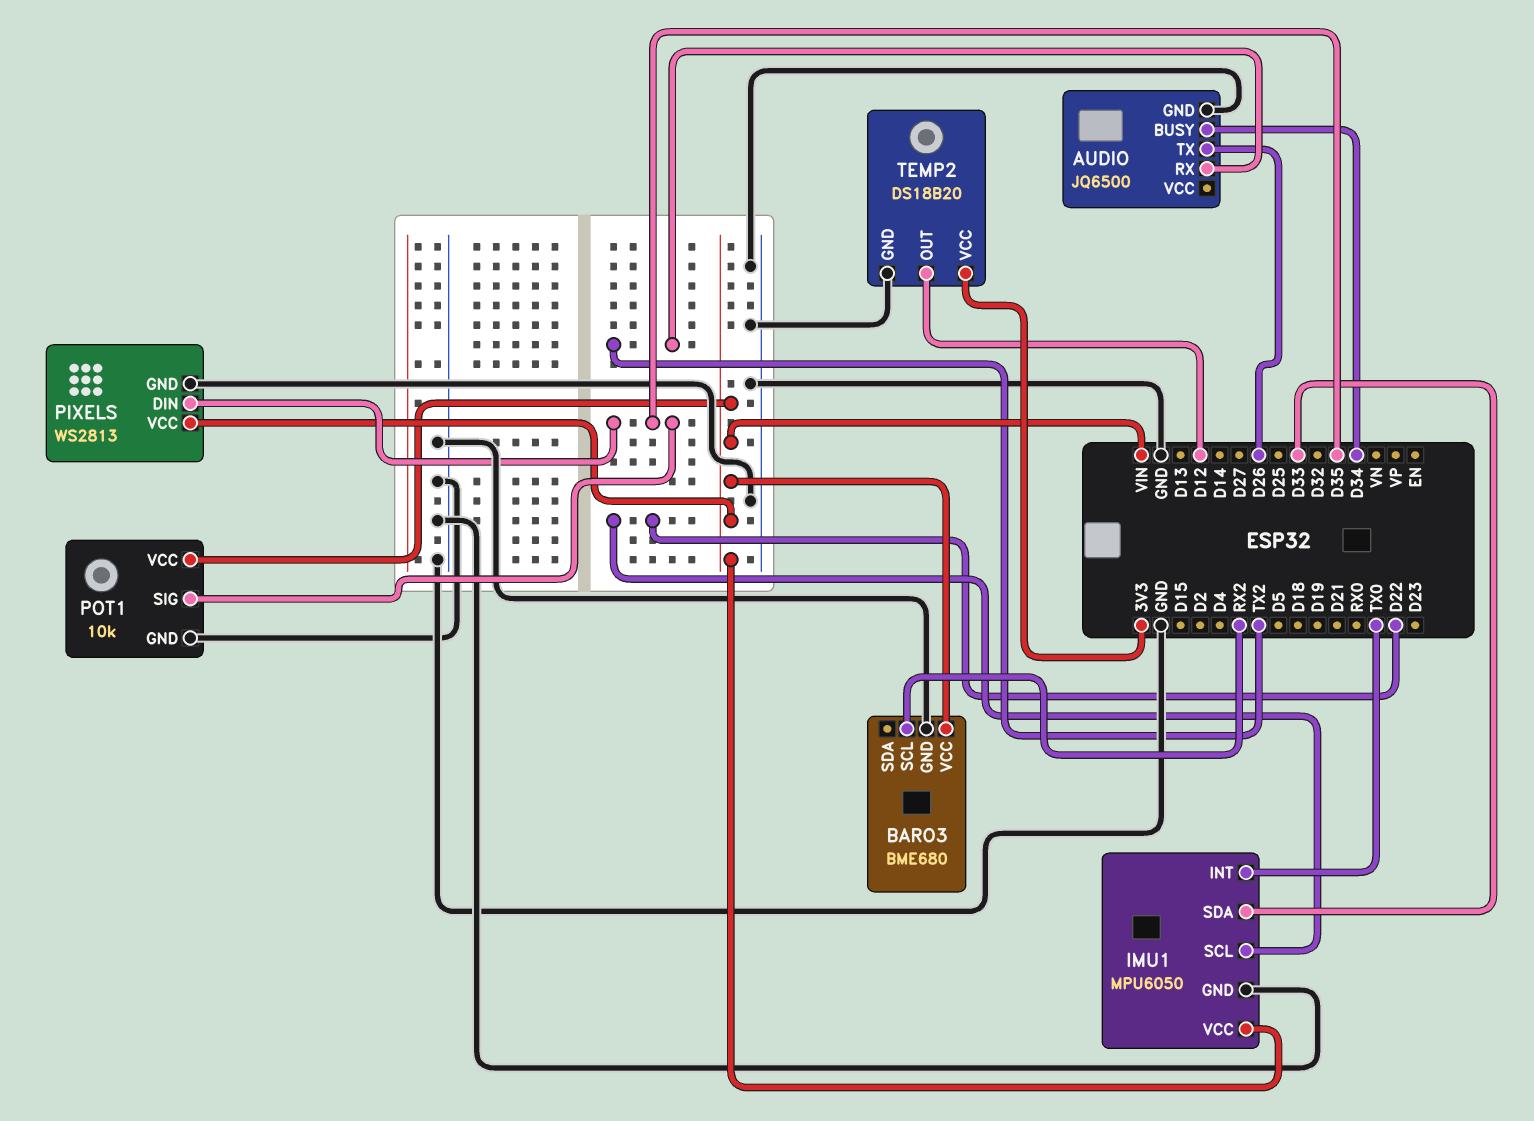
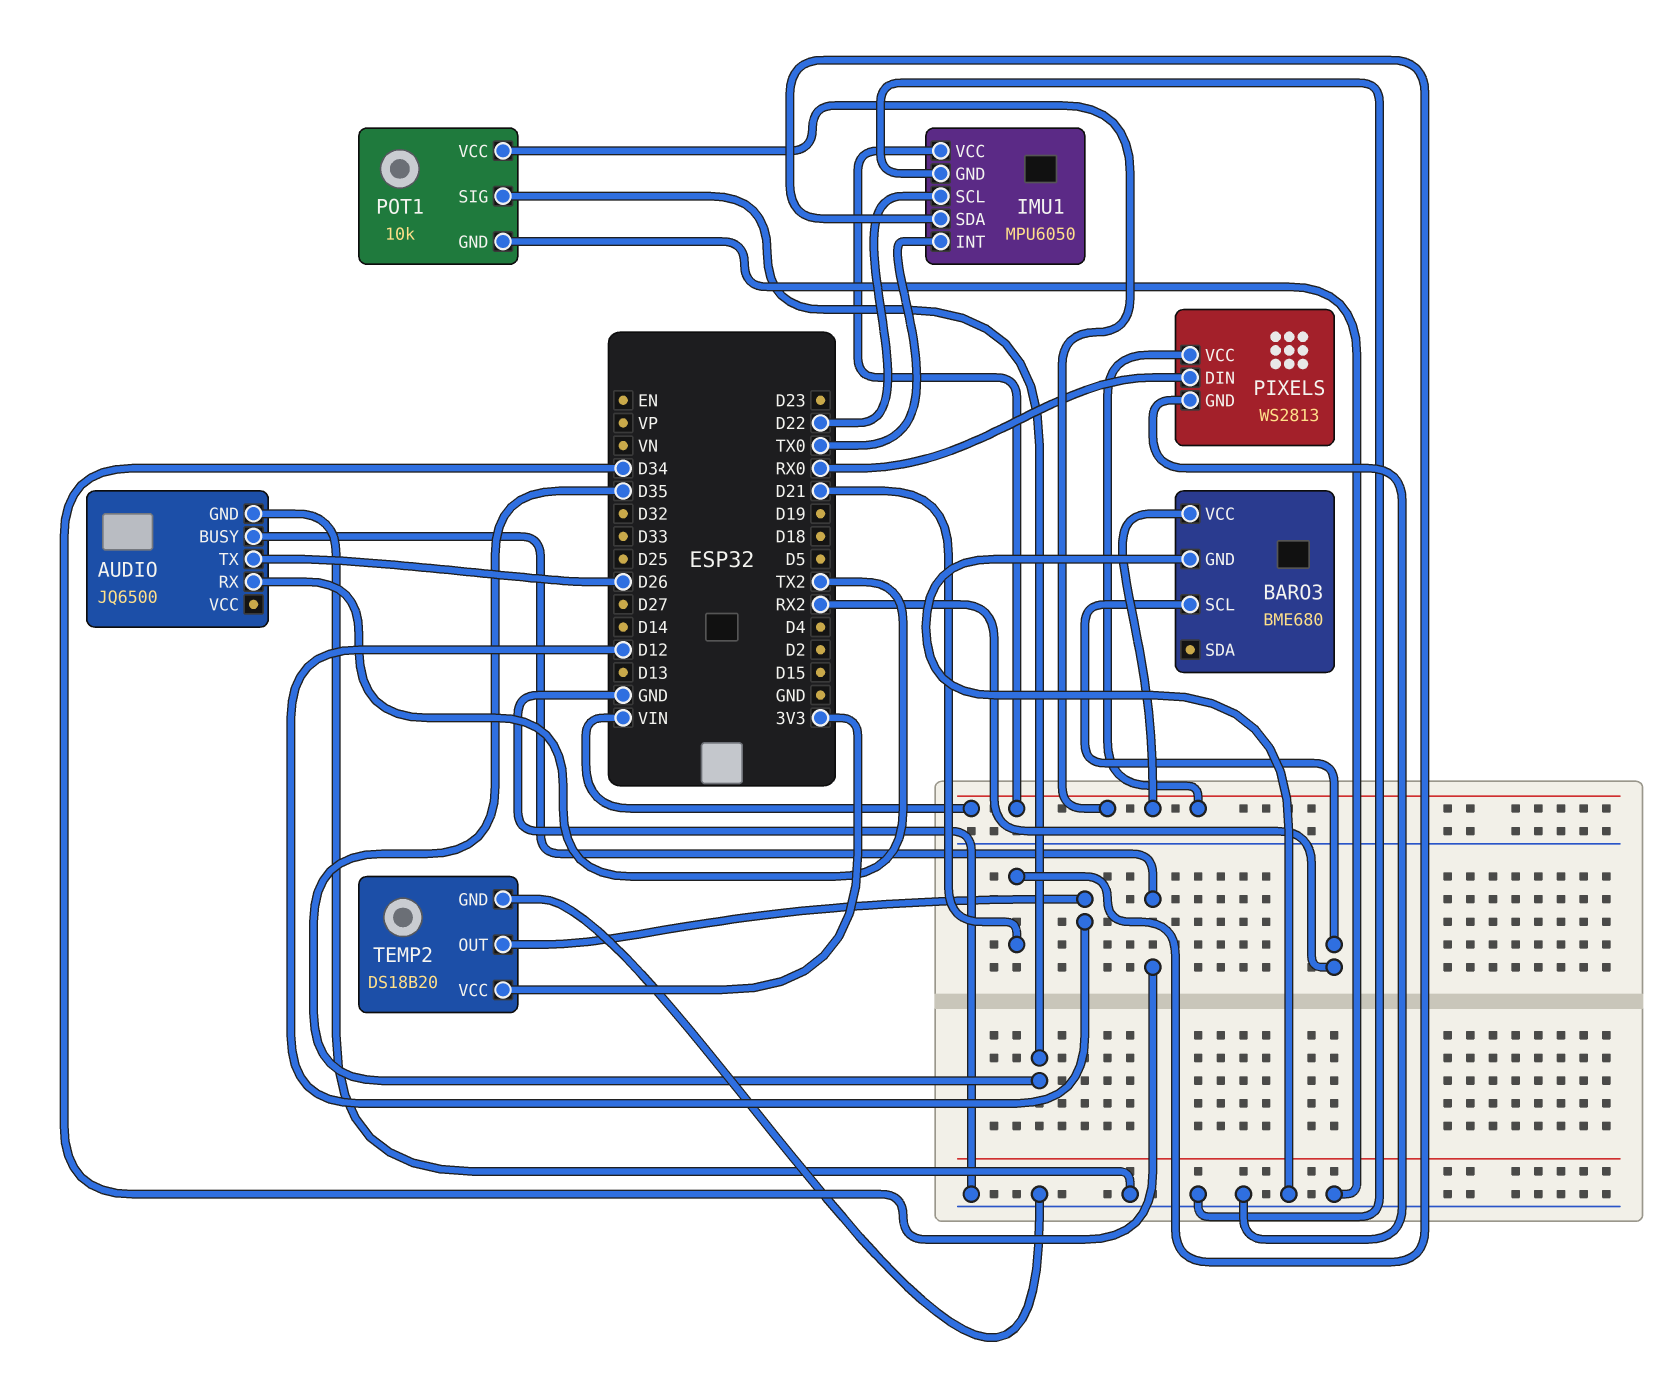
IMU1 pin SDA: D33 -> D21
PIXELS pin DIN: D35 -> RX0

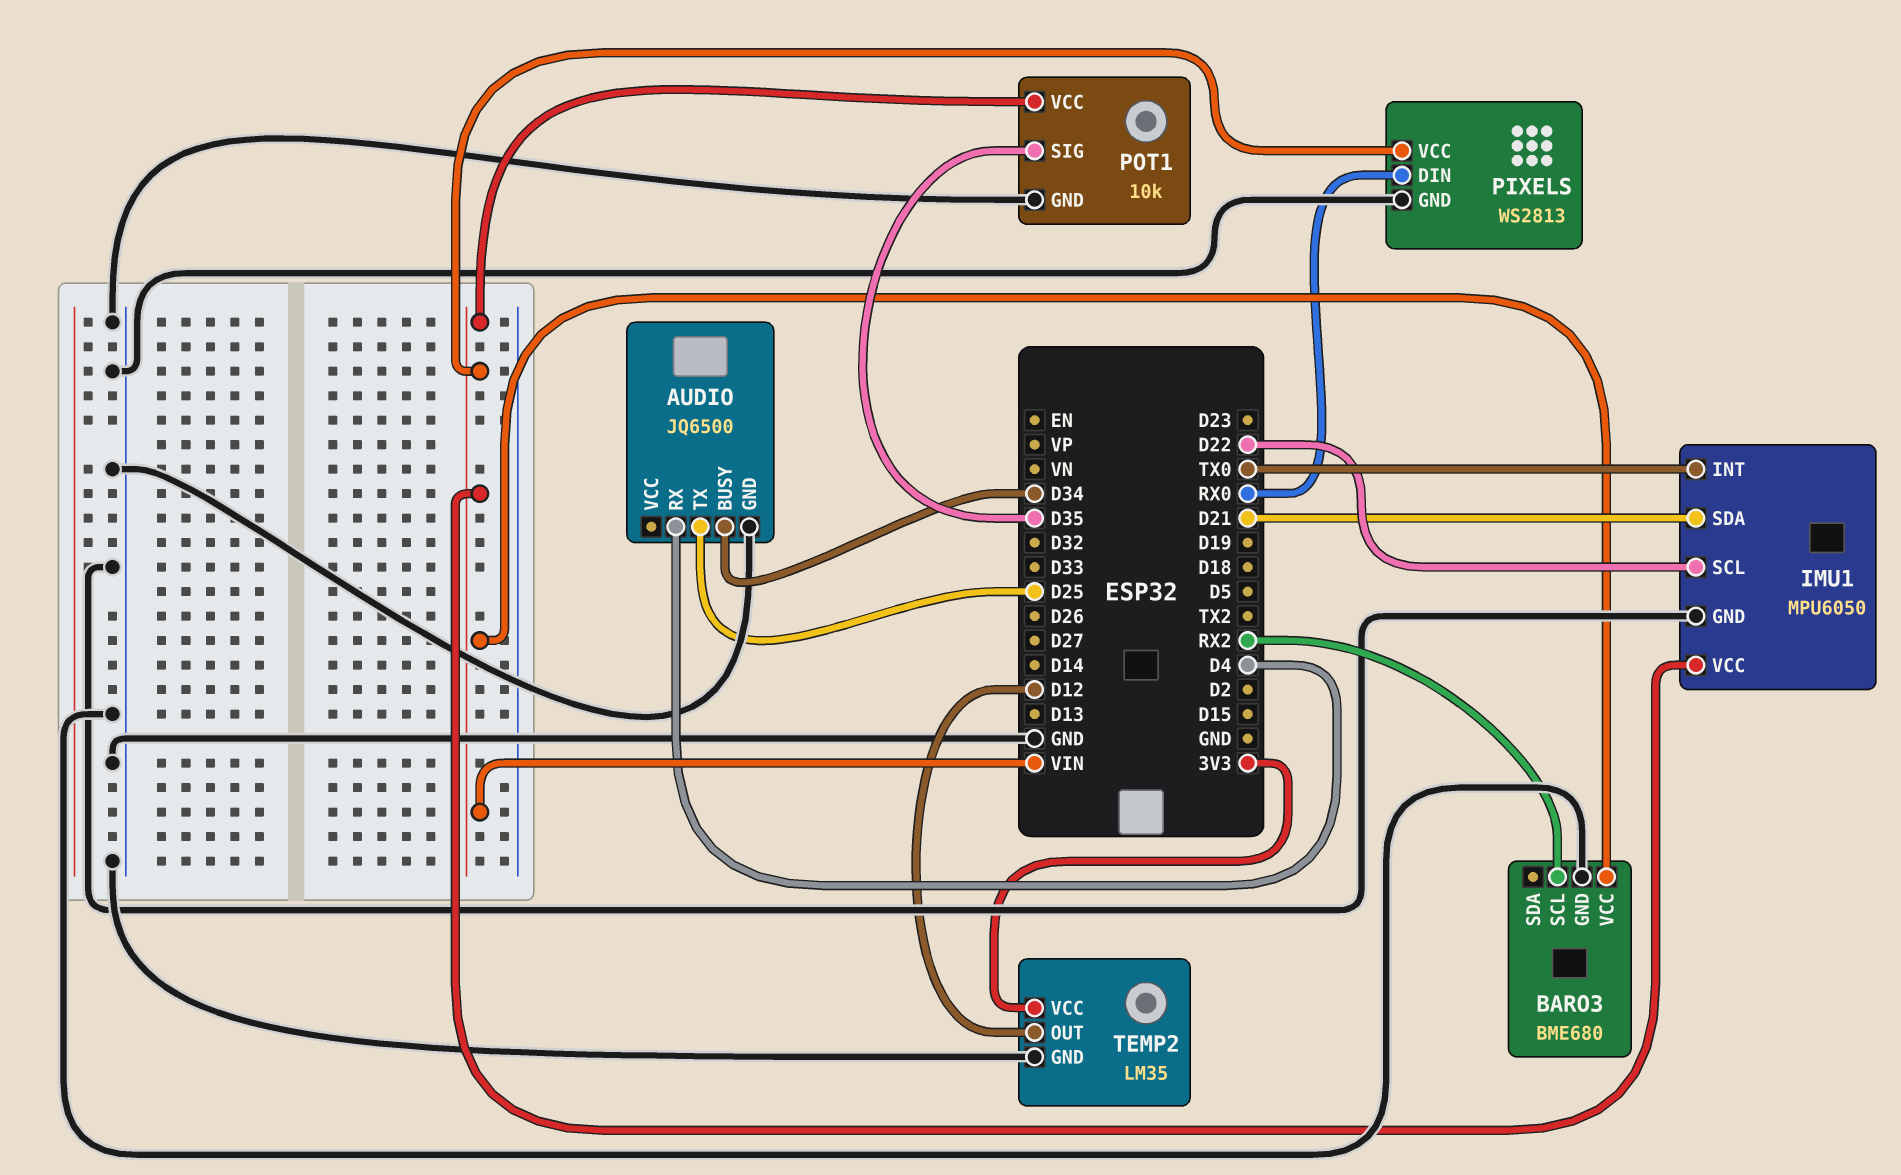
AUDIO pin RX: TX2 -> D4
AUDIO pin TX: D26 -> D25
TEMP2: DS18B20 -> LM35

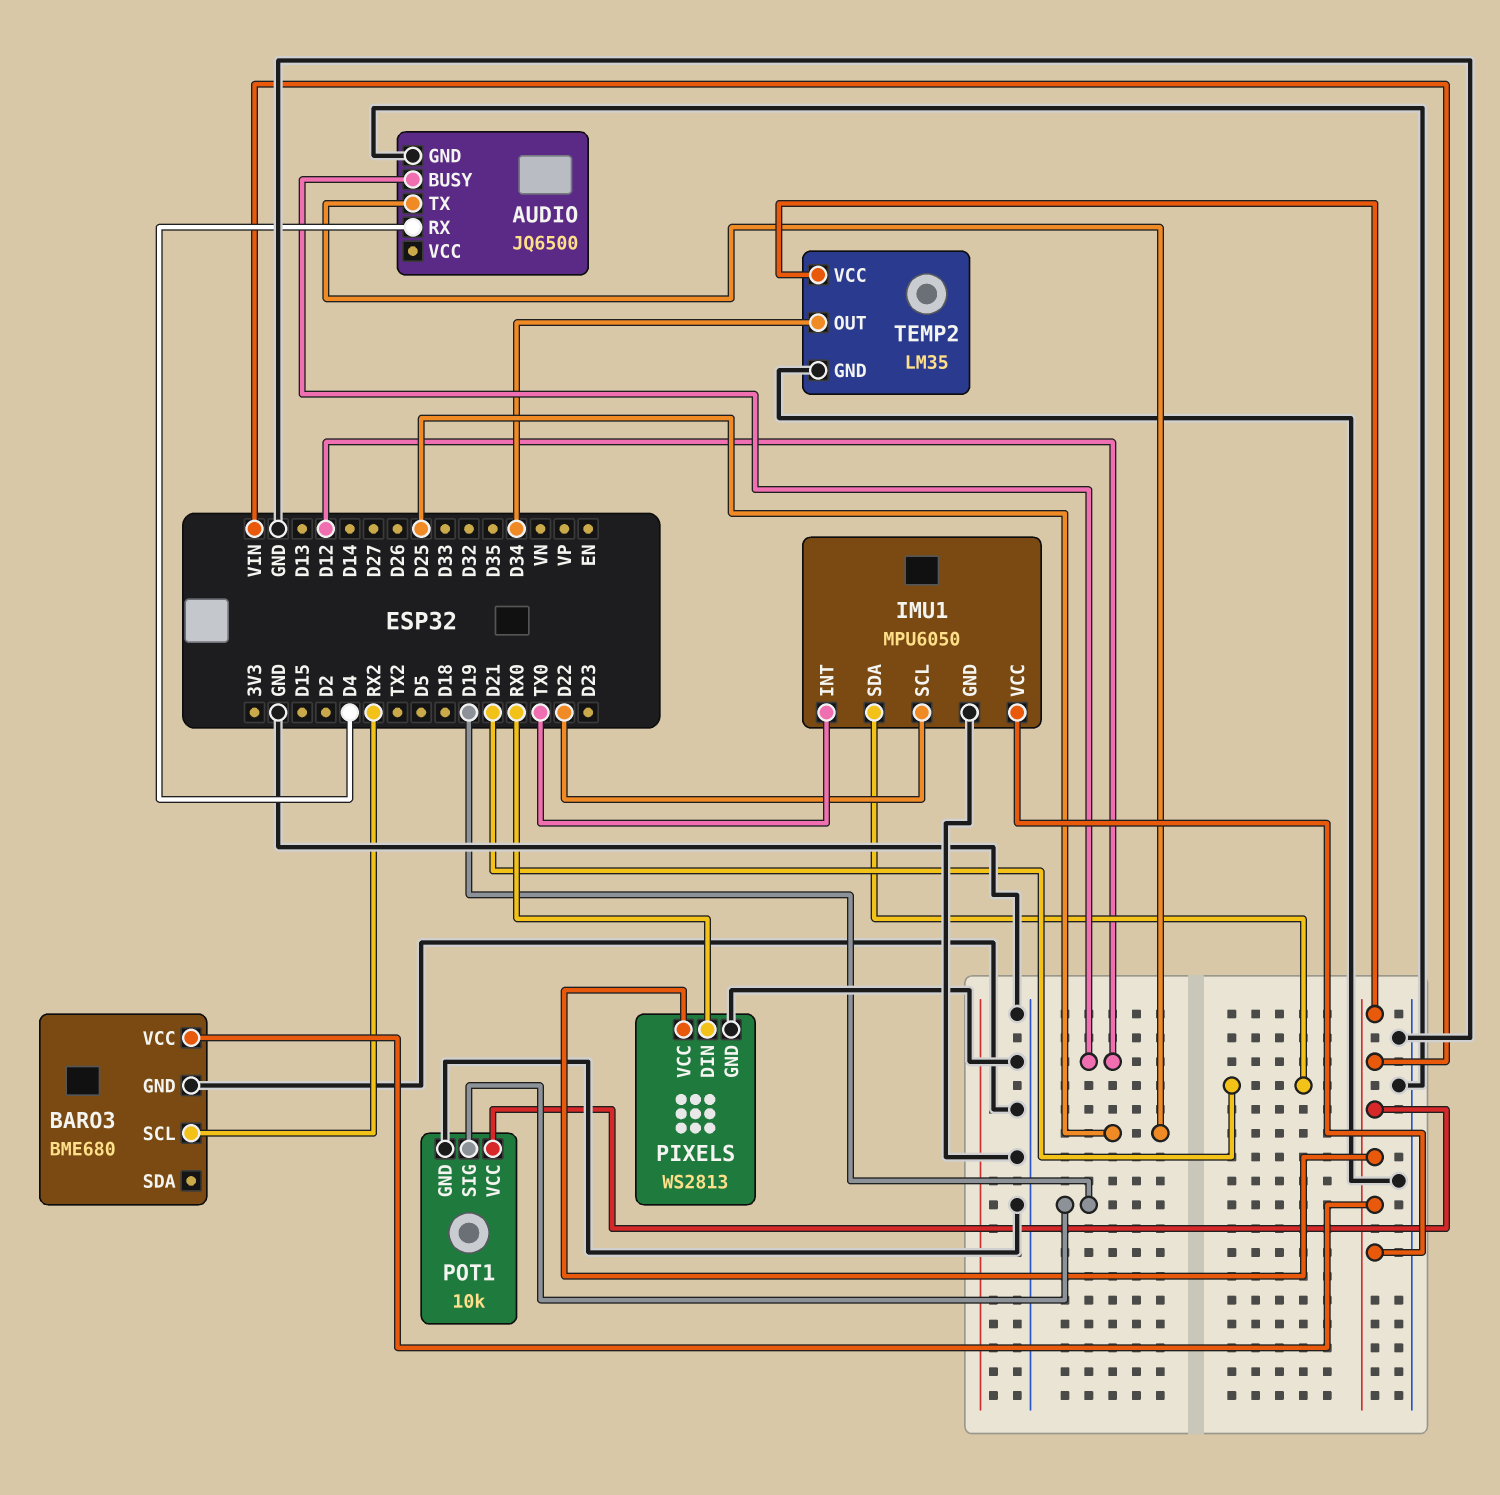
AUDIO pin BUSY: D34 -> D12
POT1 pin SIG: D35 -> D19
TEMP2 pin OUT: D12 -> D34
TEMP2 pin VCC: 3V3 -> VIN

